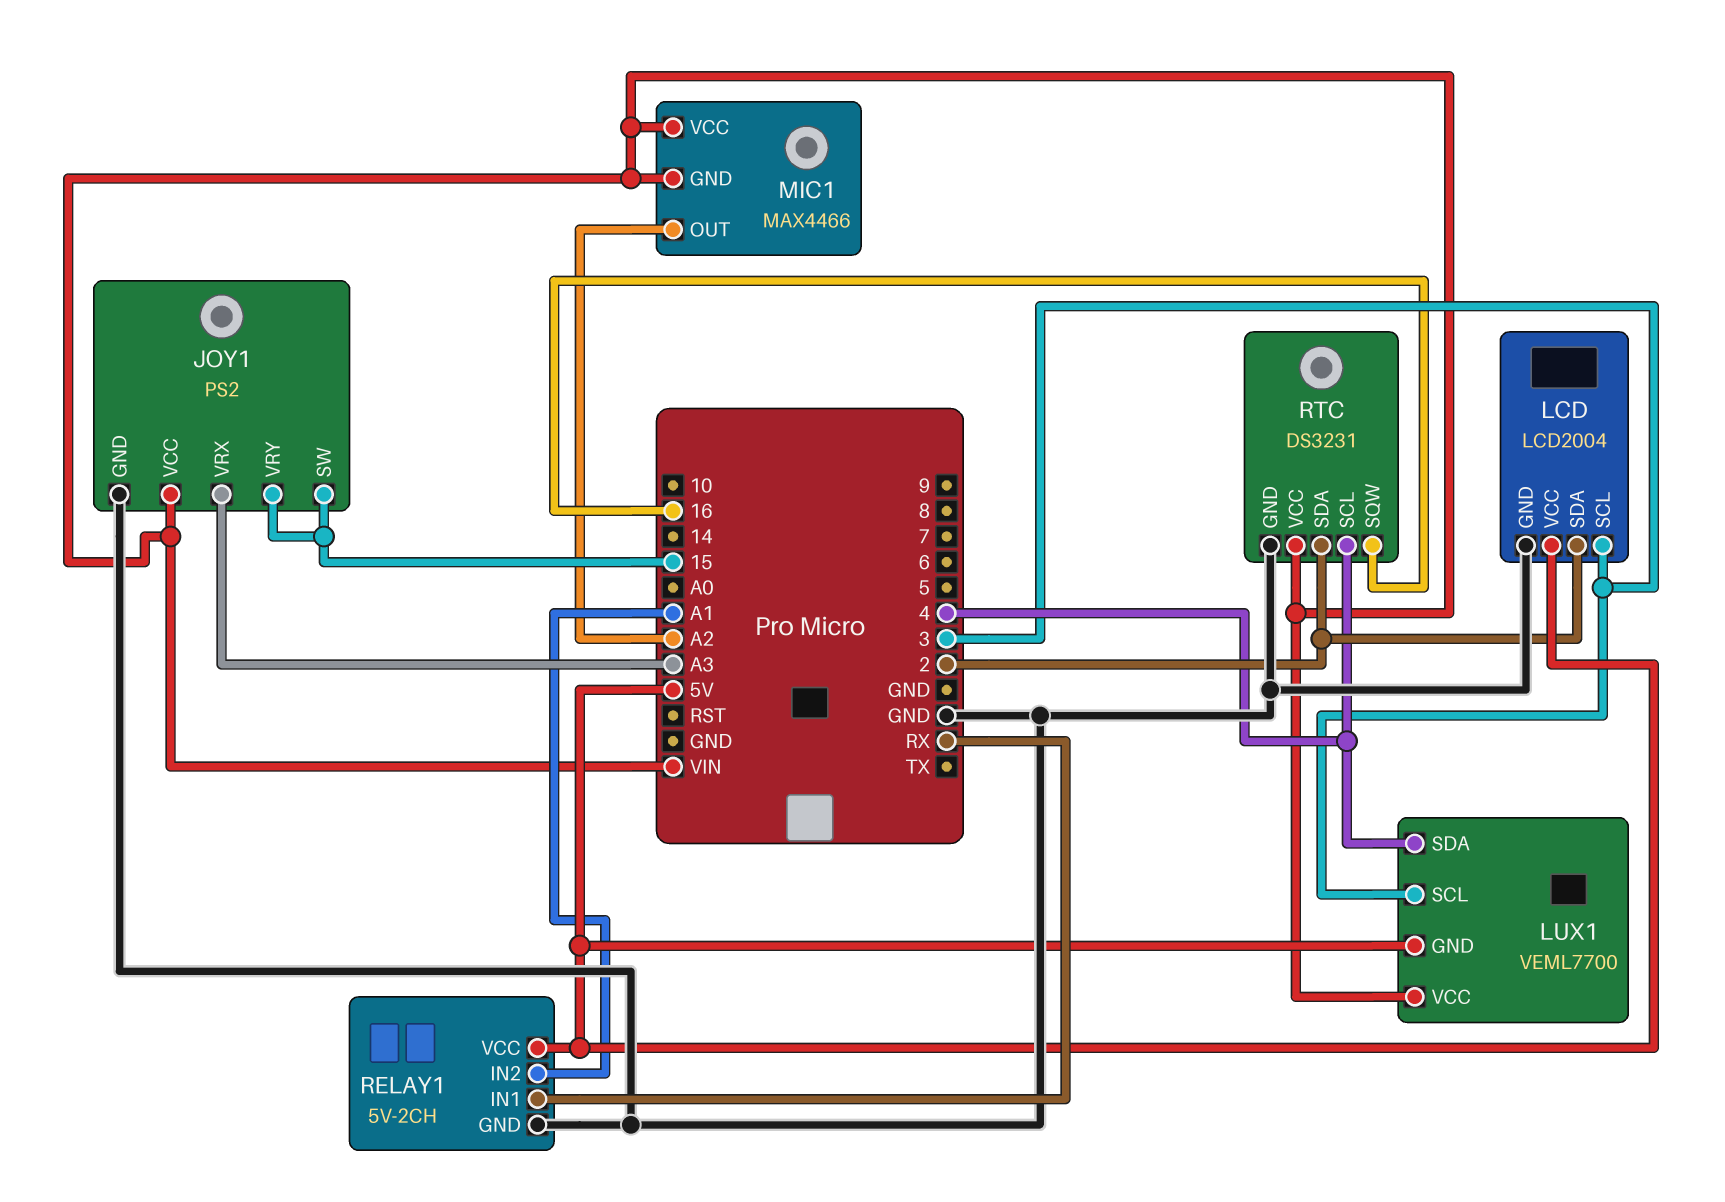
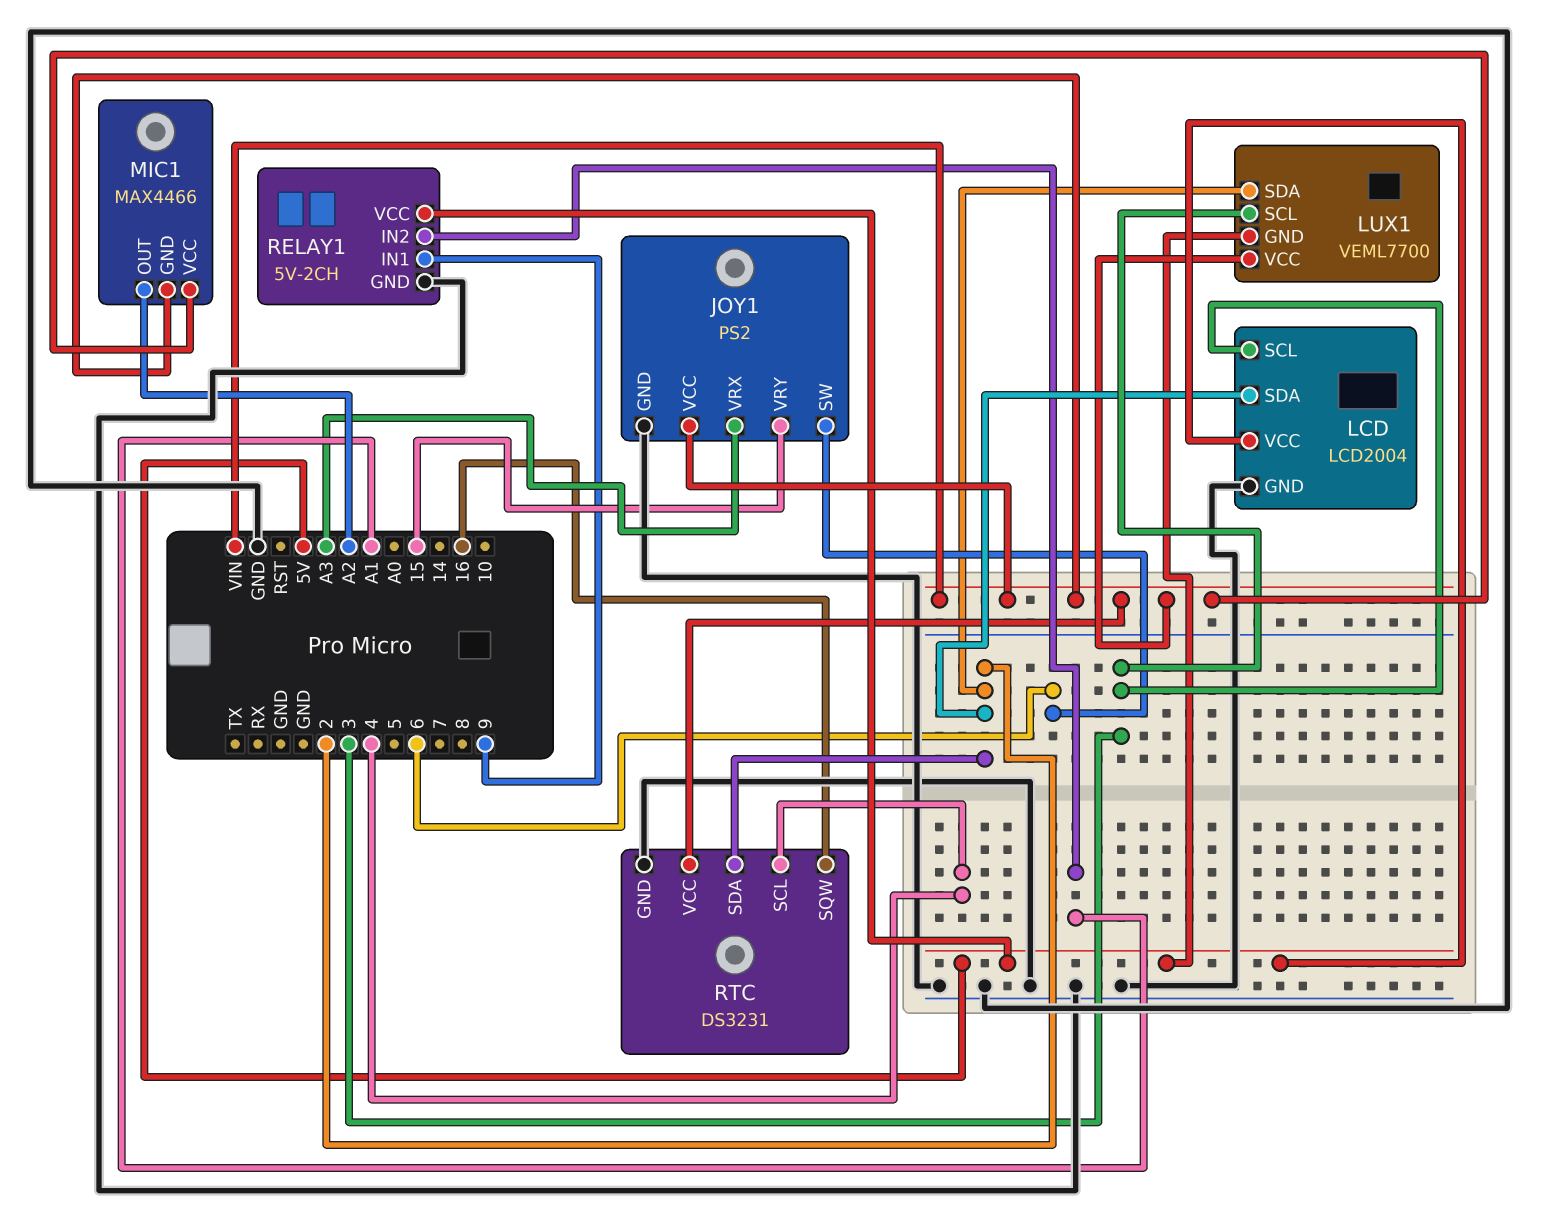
JOY1 pin SW: 15 -> 6
LUX1 pin SDA: 4 -> 2
RELAY1 pin IN1: RX -> 9

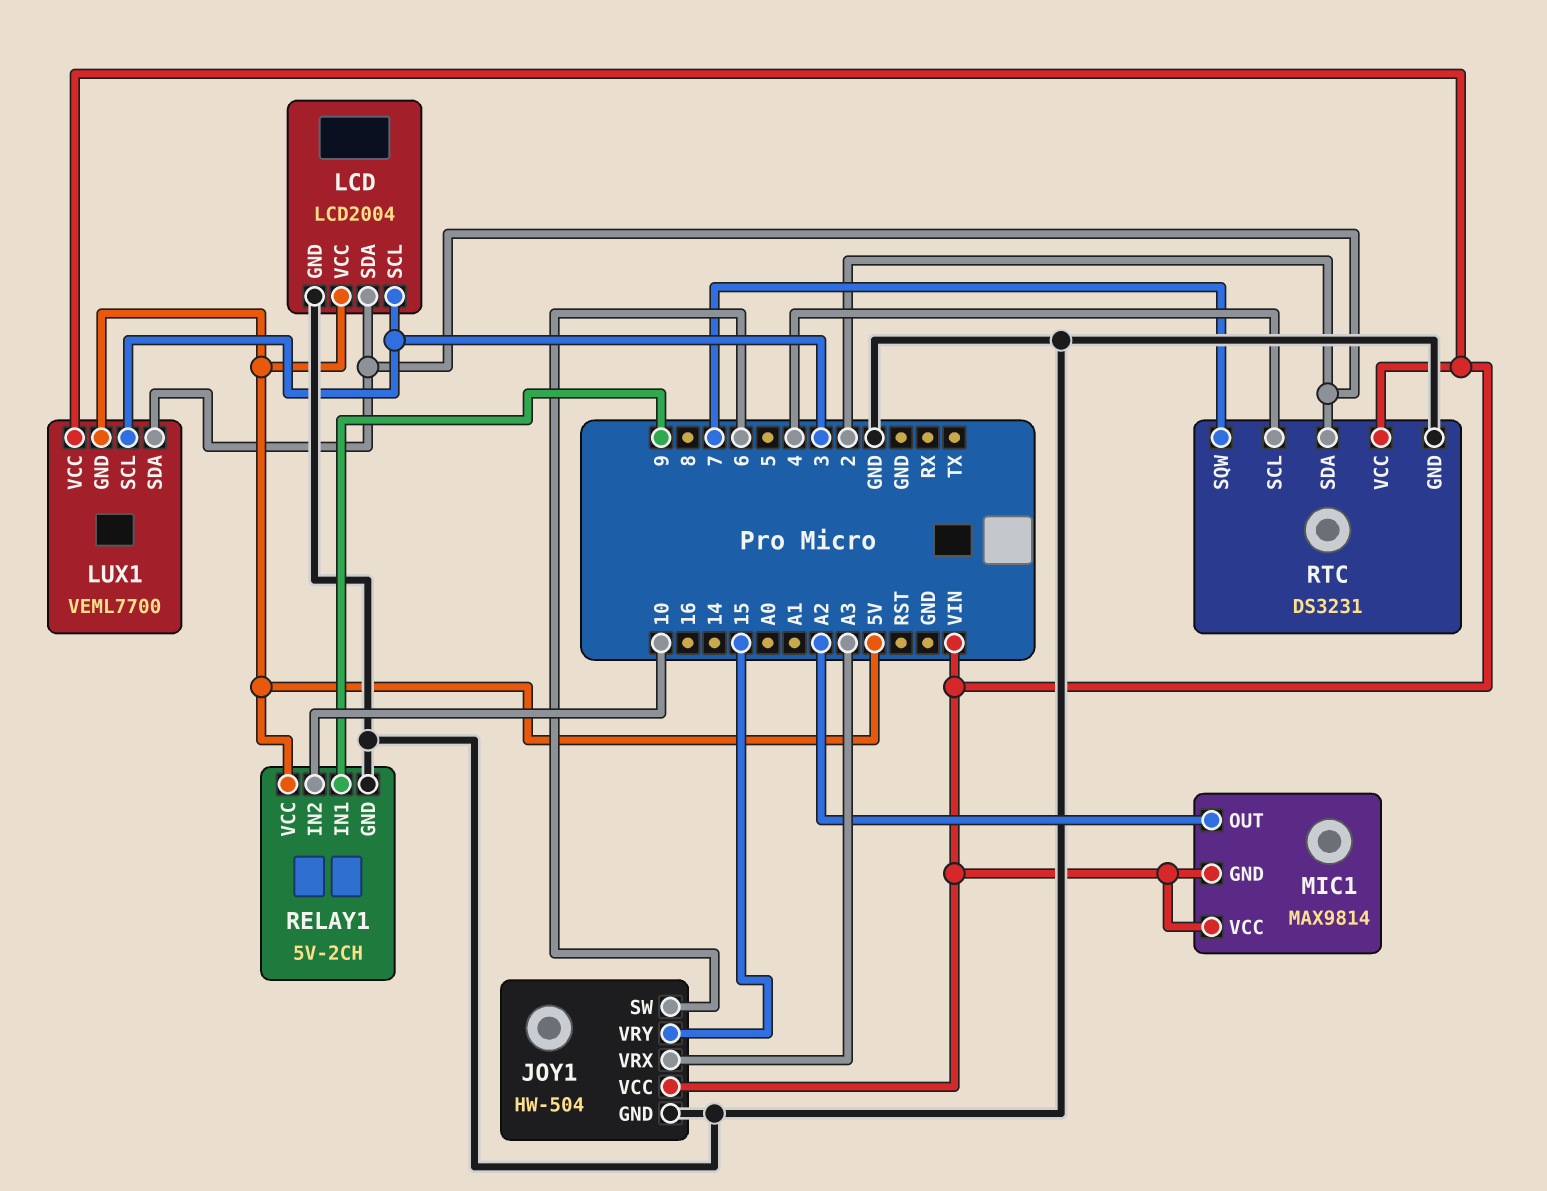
JOY1: PS2 -> HW-504
MIC1: MAX4466 -> MAX9814
RELAY1 pin IN2: A1 -> 10
RTC pin SQW: 16 -> 7

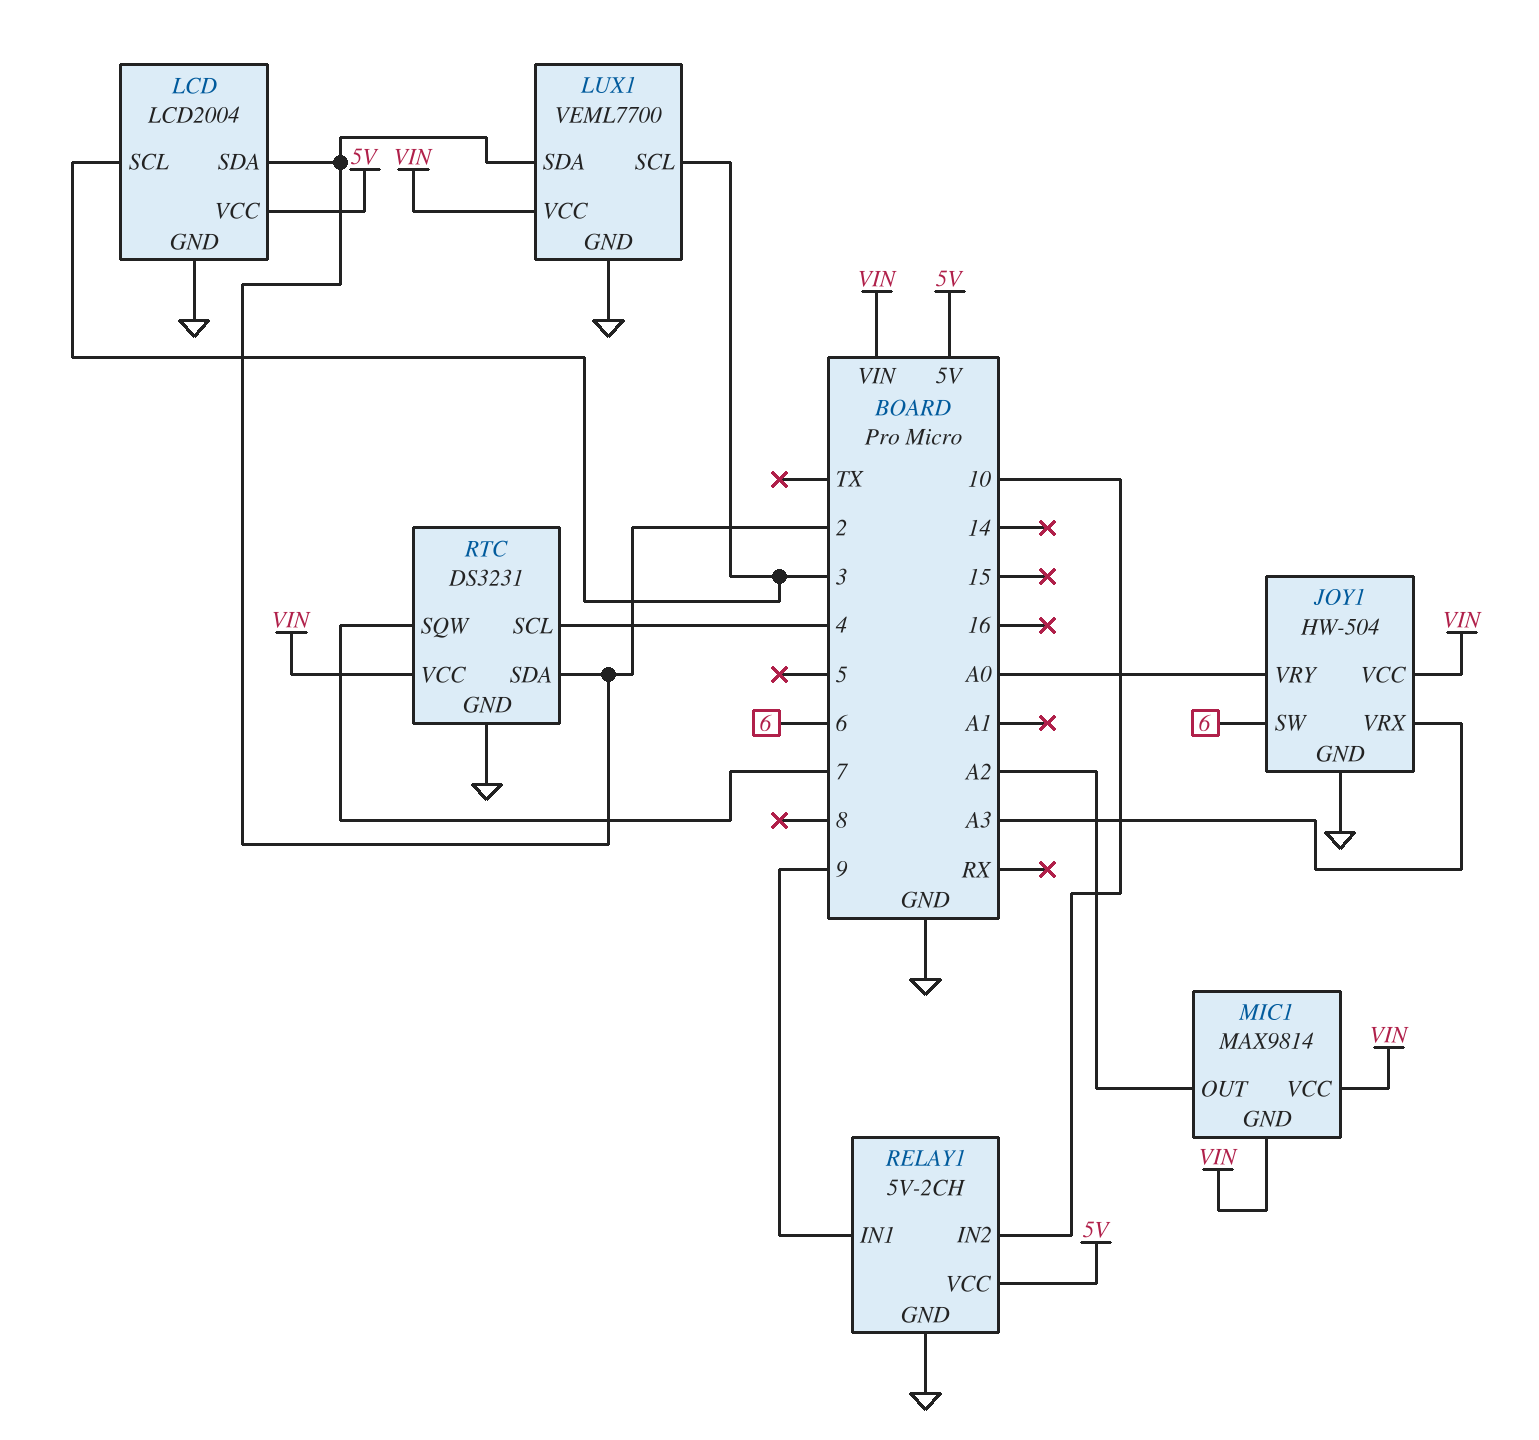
JOY1 pin VRY: 15 -> A0
LUX1 pin GND: 5V -> GND

